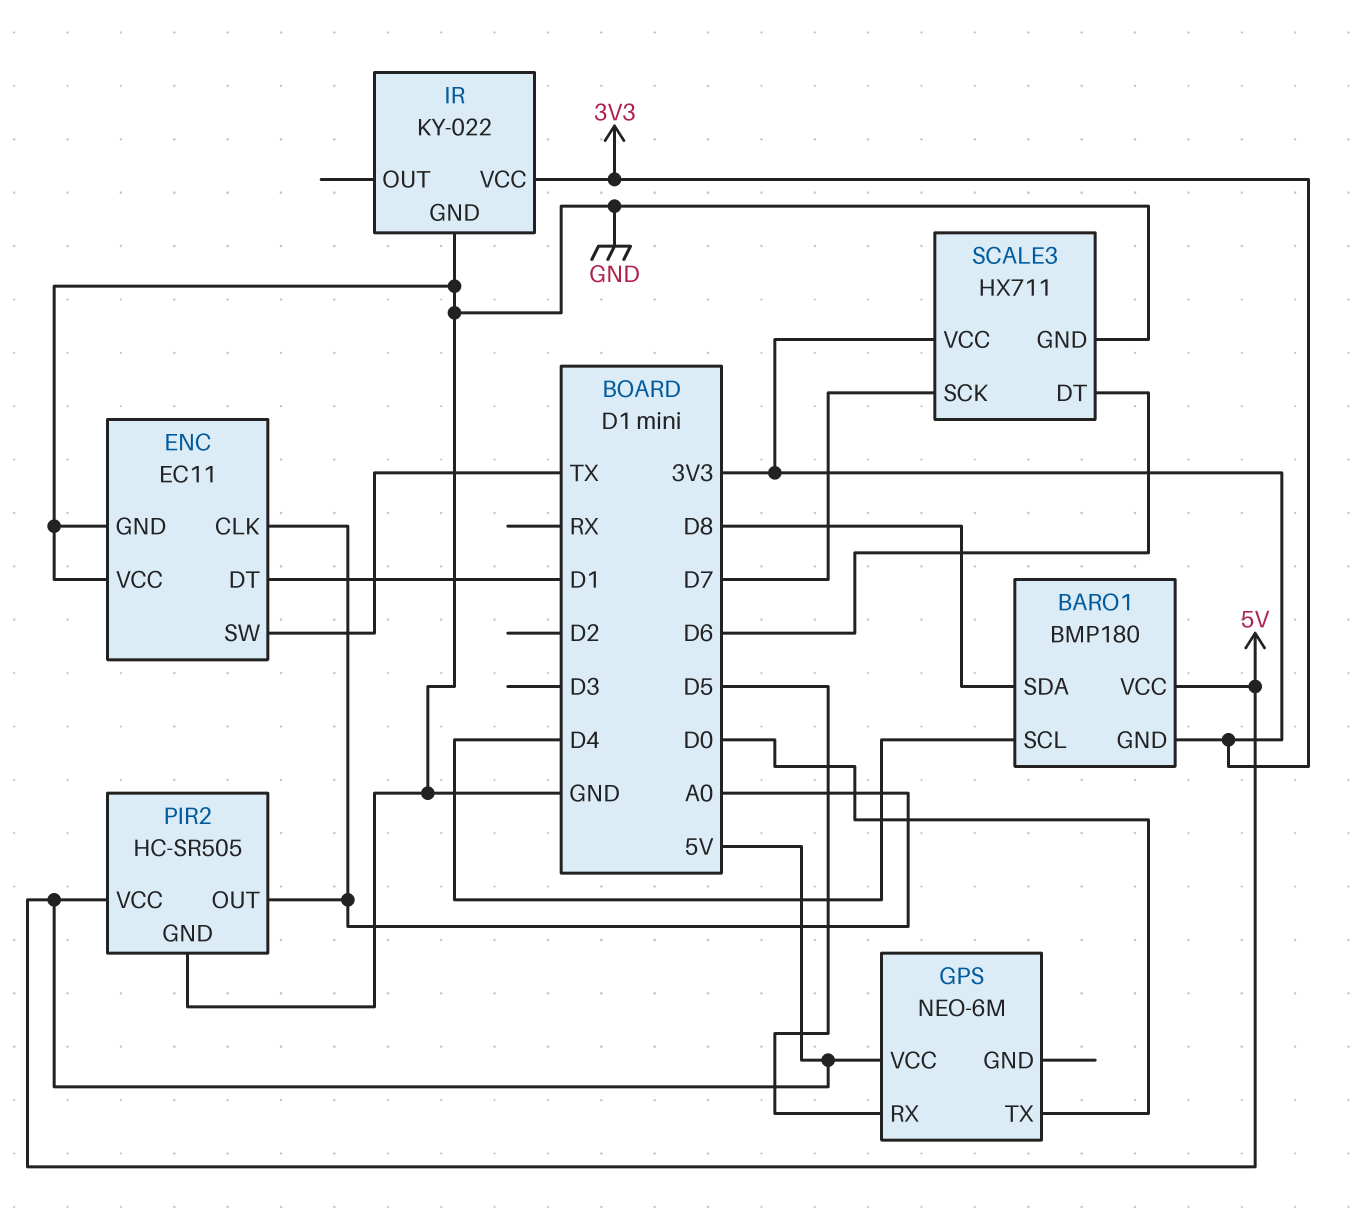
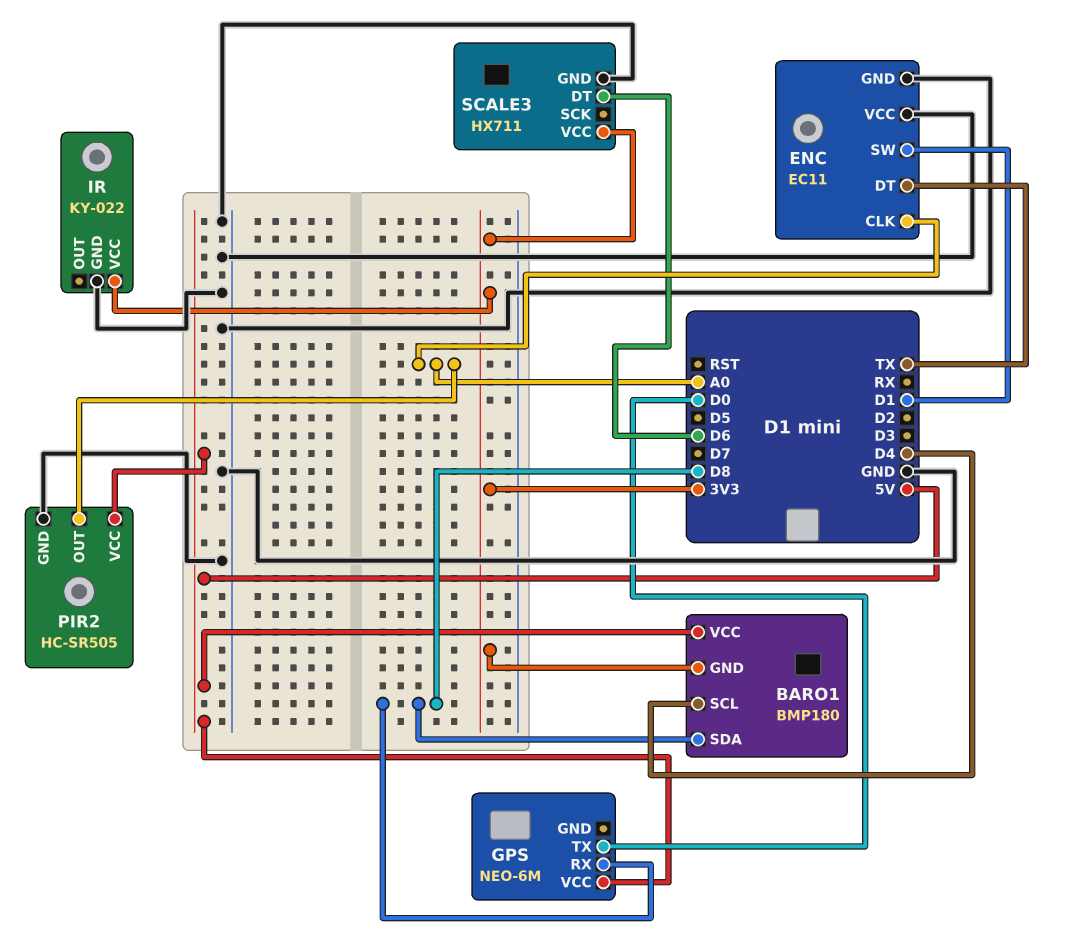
ENC pin DT: D1 -> TX
ENC pin SW: TX -> D1
GPS pin RX: D5 -> D8
SCALE3 pin SCK: D7 -> none

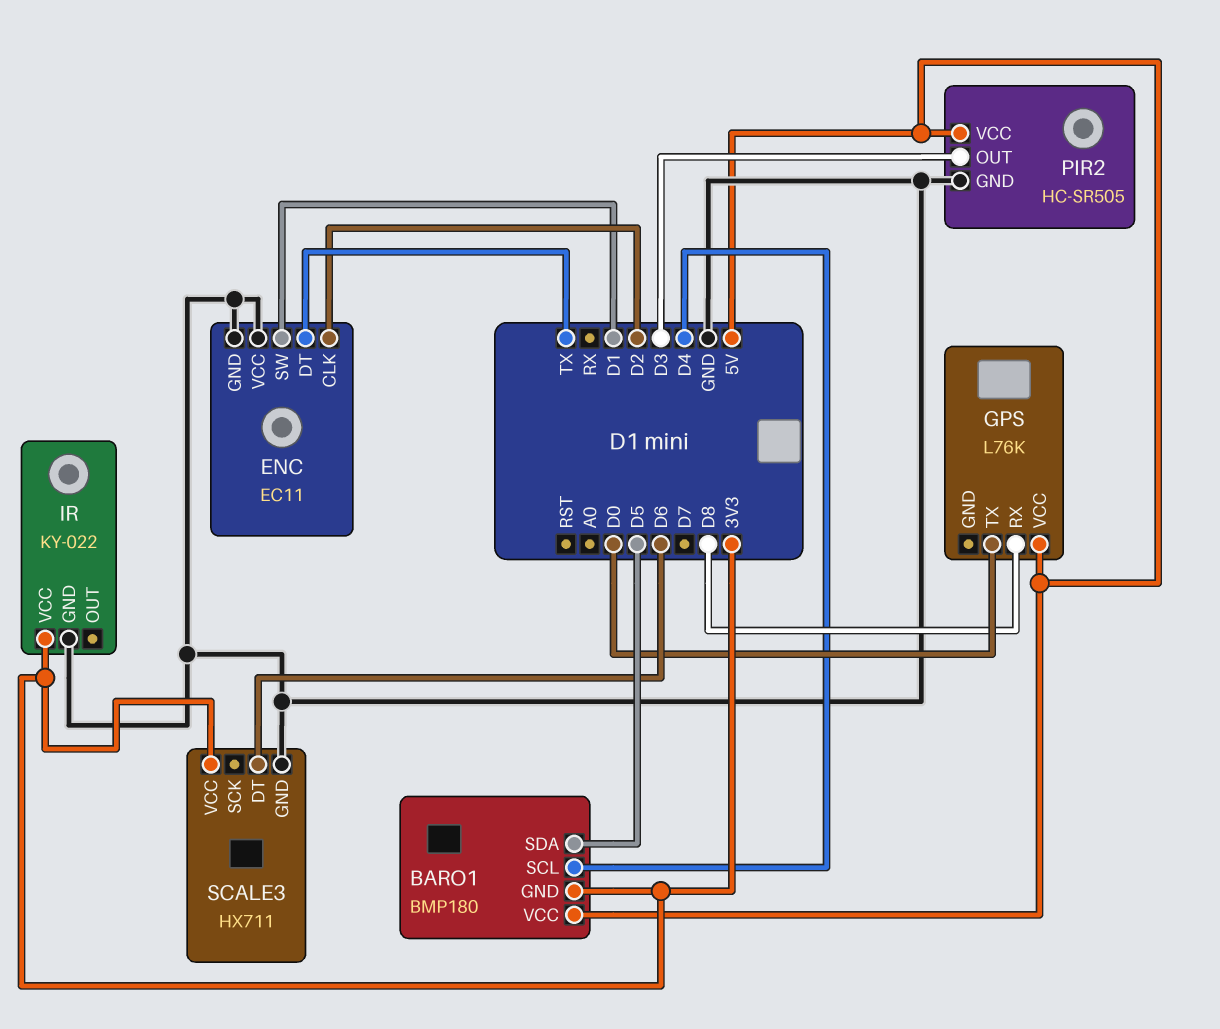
BARO1 pin SDA: D8 -> D5
ENC pin CLK: A0 -> D2
GPS: NEO-6M -> L76K
PIR2 pin OUT: A0 -> D3

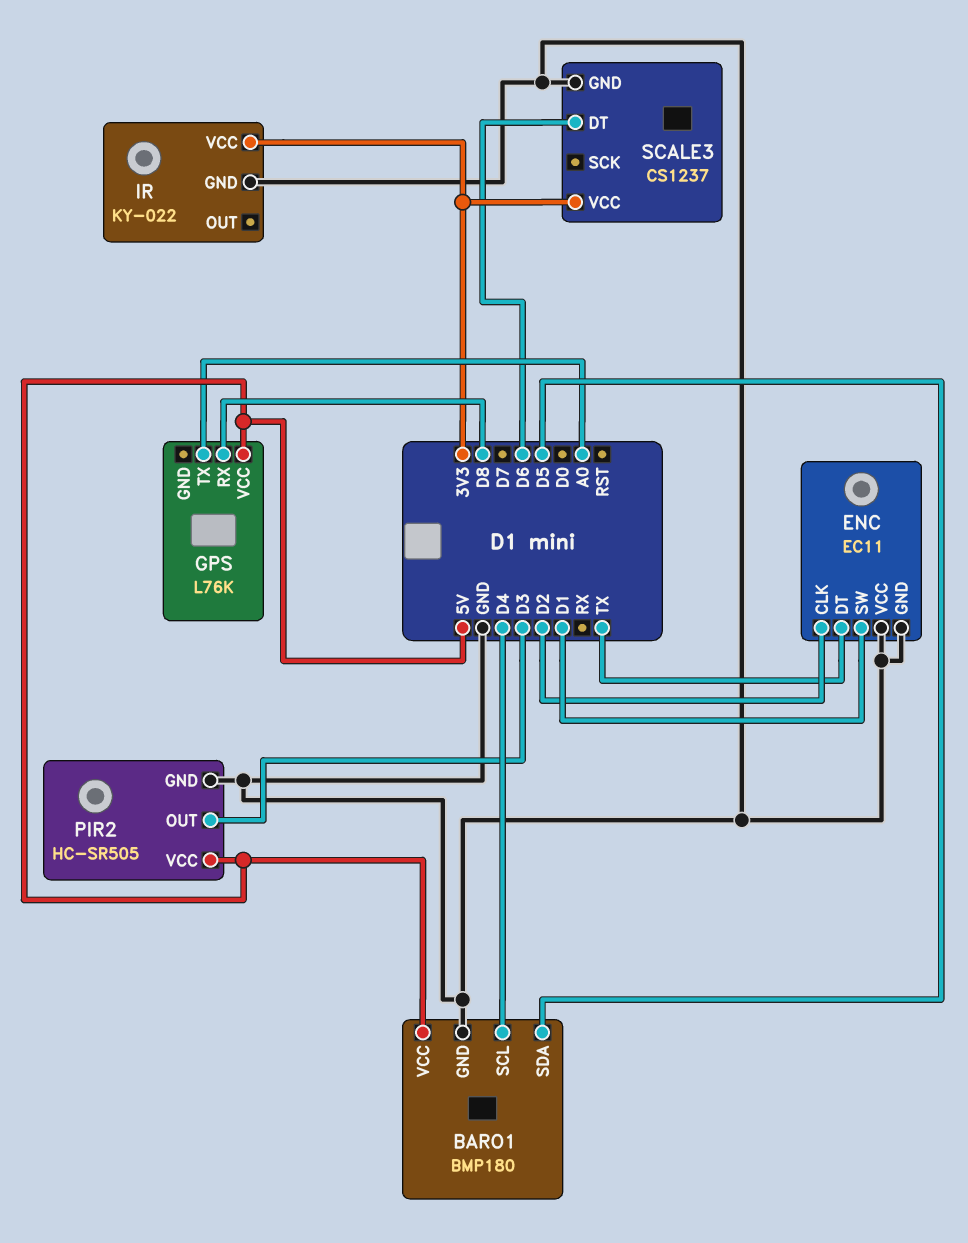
BARO1 pin GND: 3V3 -> GND
GPS pin TX: D0 -> A0
SCALE3: HX711 -> CS1237

